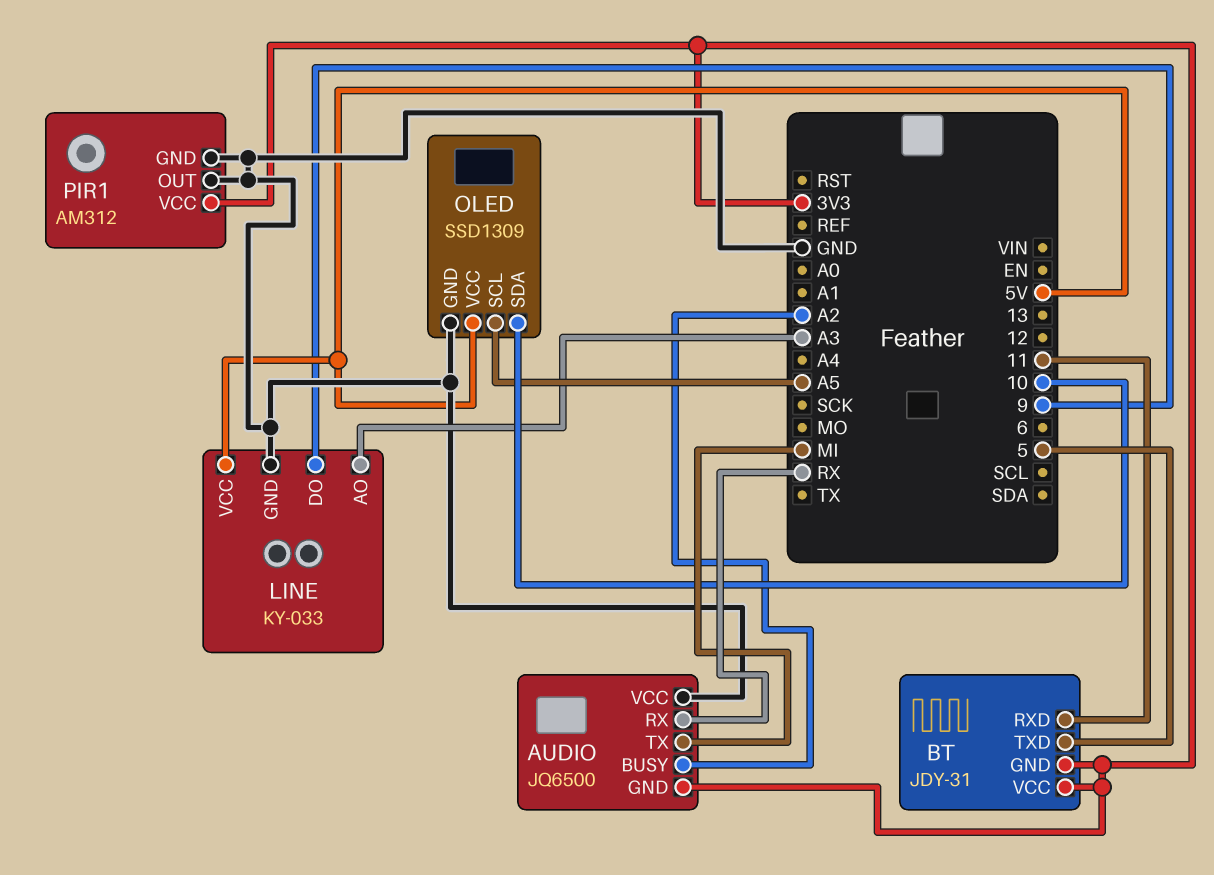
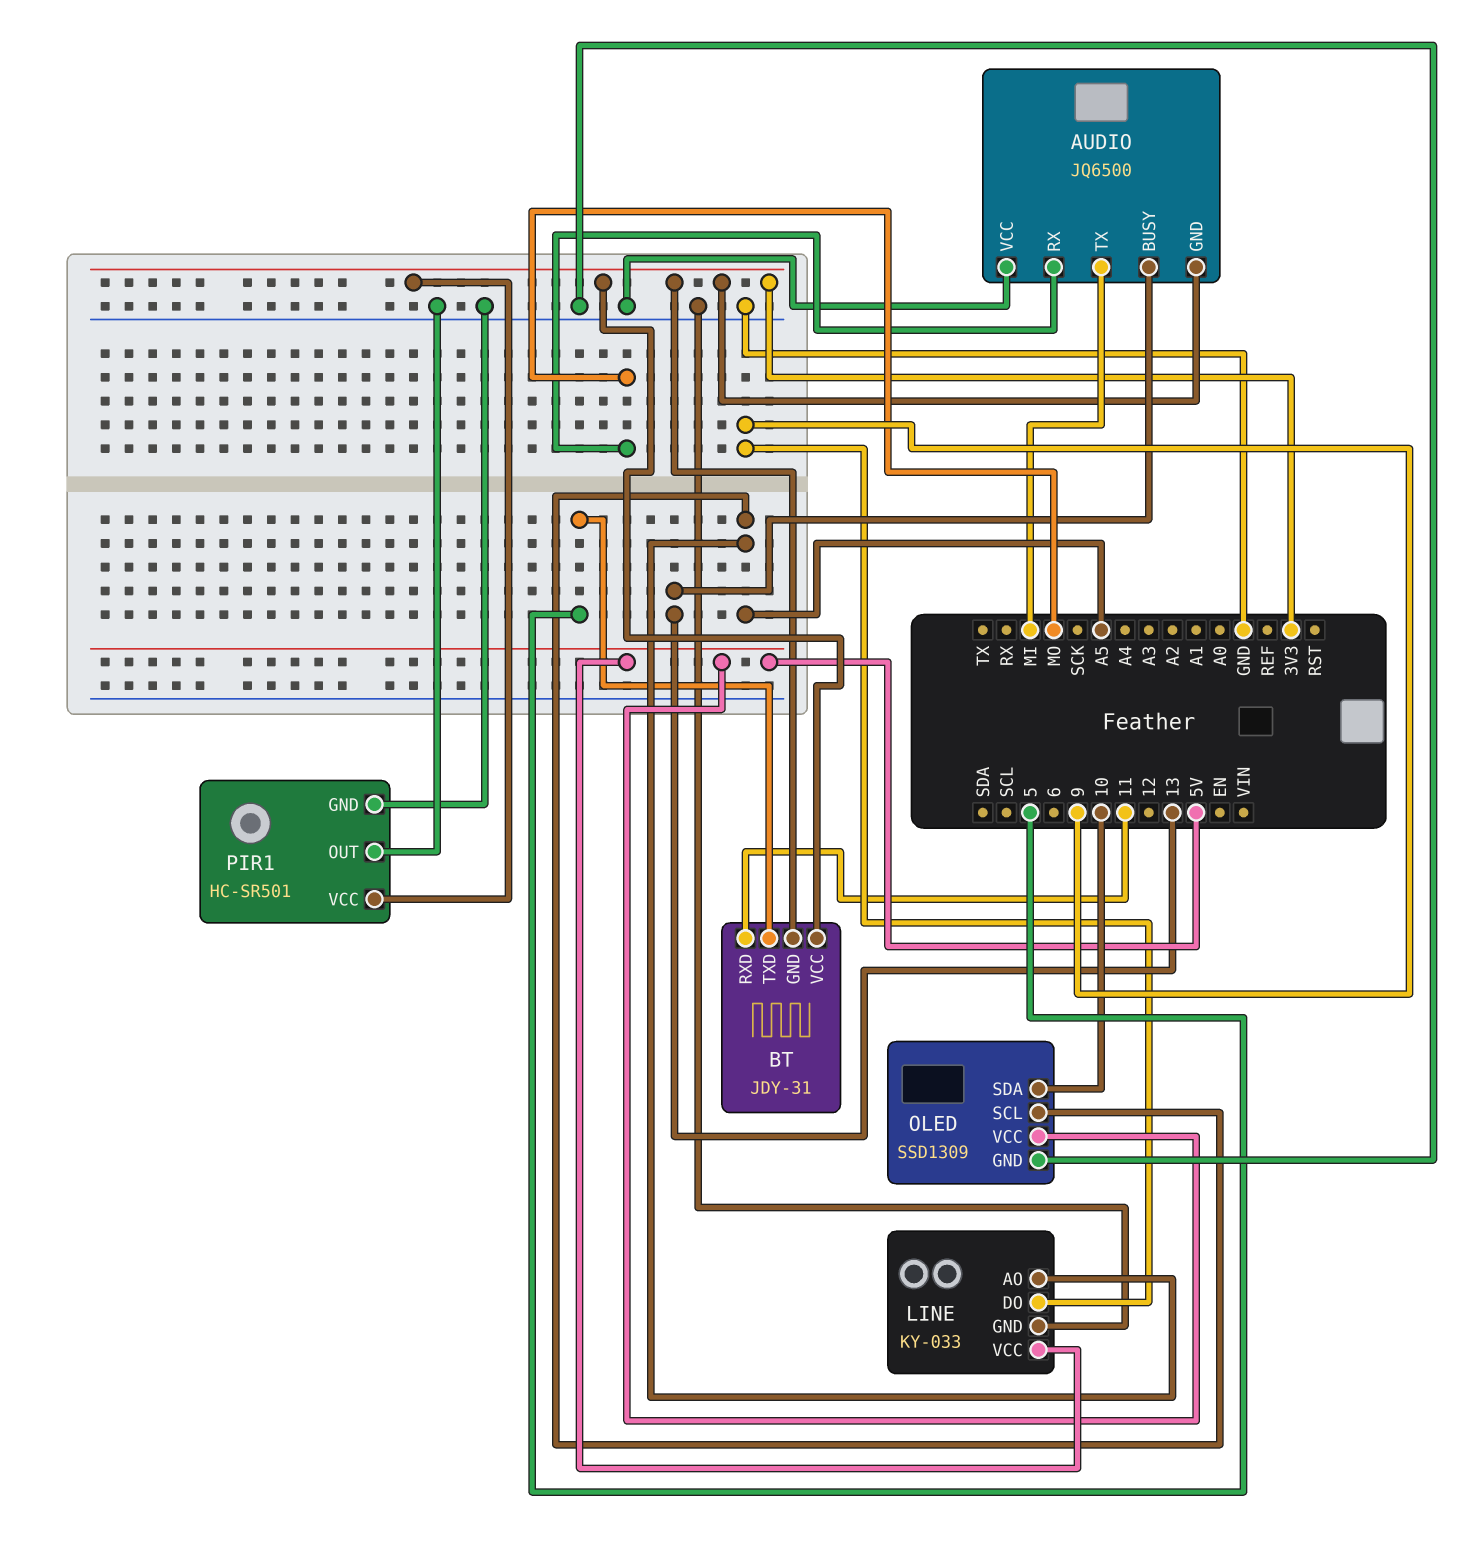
AUDIO pin BUSY: A2 -> 13
AUDIO pin RX: RX -> MO
LINE pin AO: A3 -> A5
PIR1: AM312 -> HC-SR501

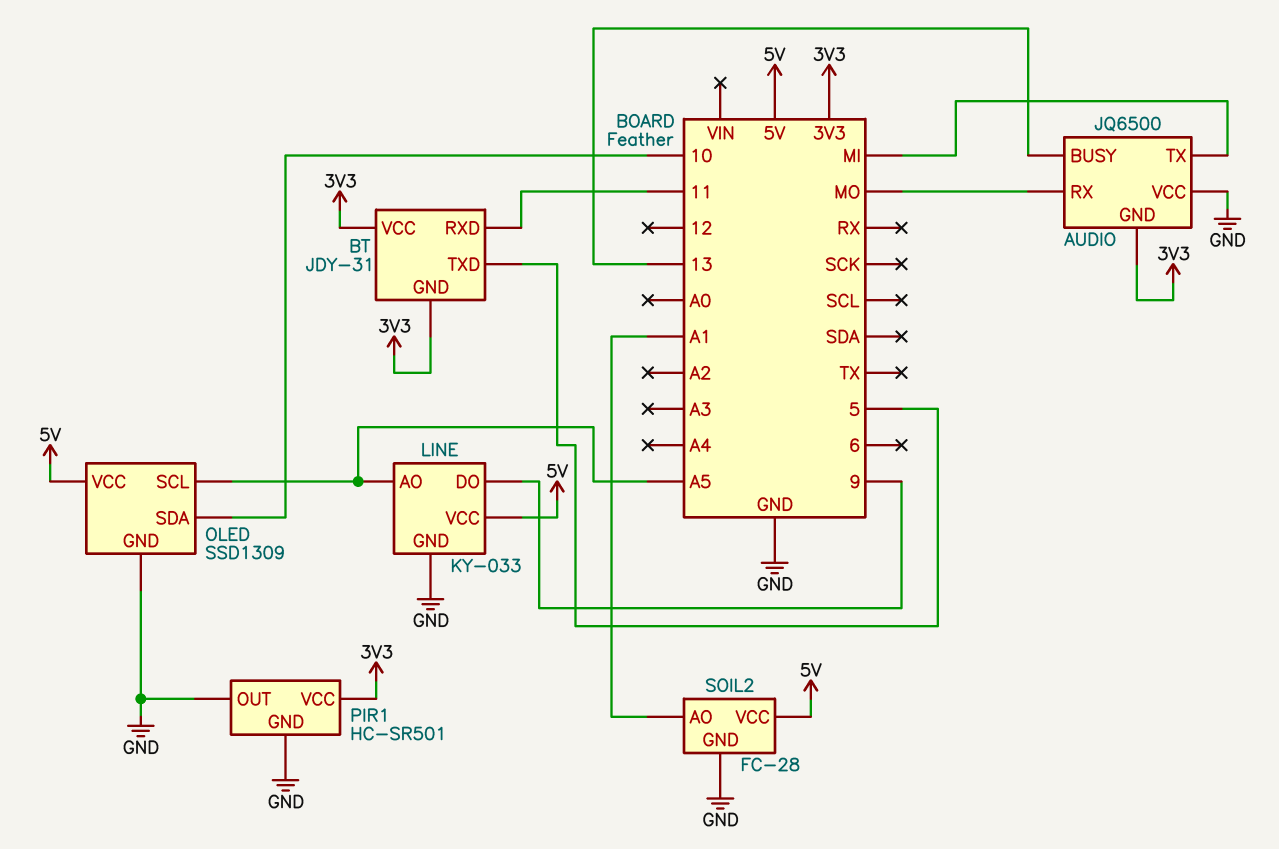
SOIL2: none -> FC-28
SOIL2 pin AO: none -> A1
SOIL2 pin GND: none -> GND
SOIL2 pin VCC: none -> 5V

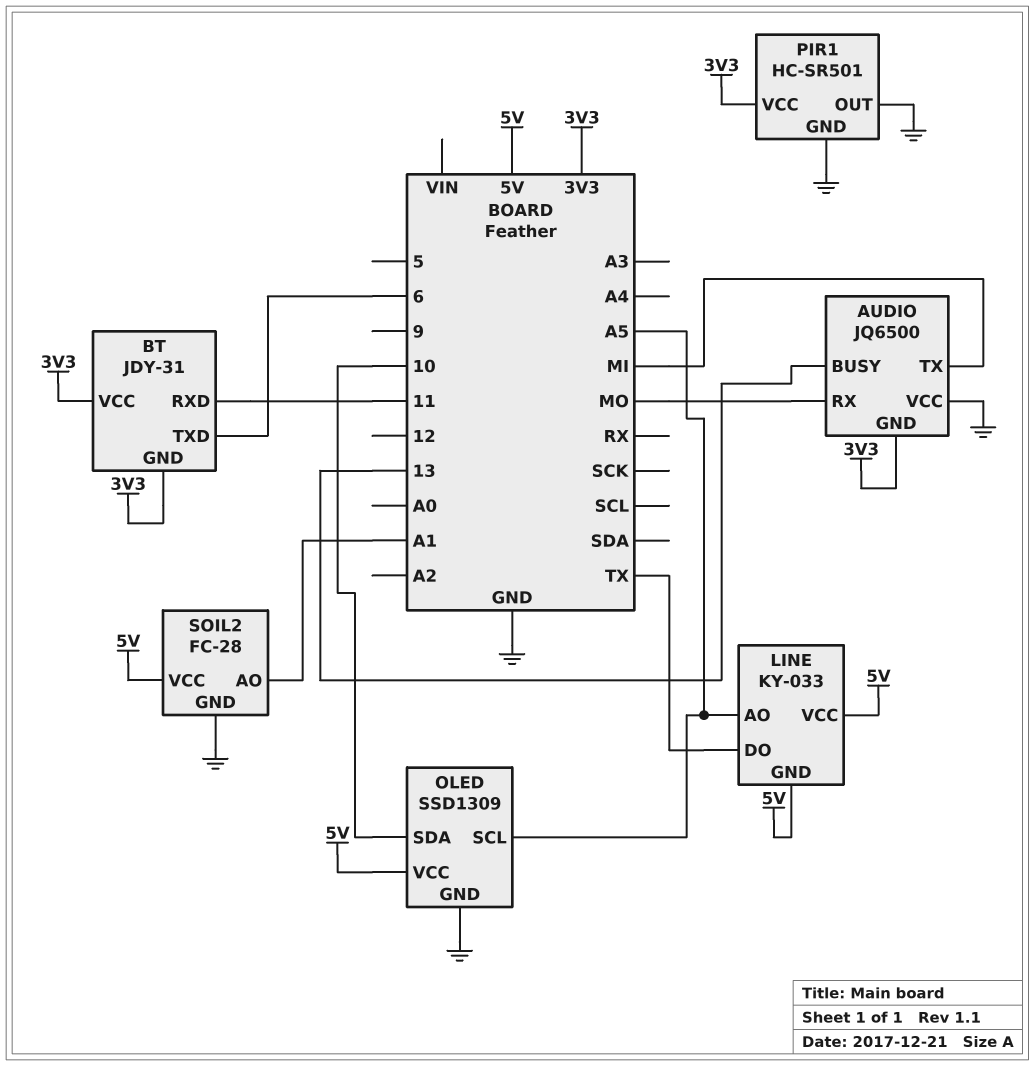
BT pin TXD: 5 -> 6
LINE pin DO: 9 -> TX
LINE pin GND: GND -> 5V

